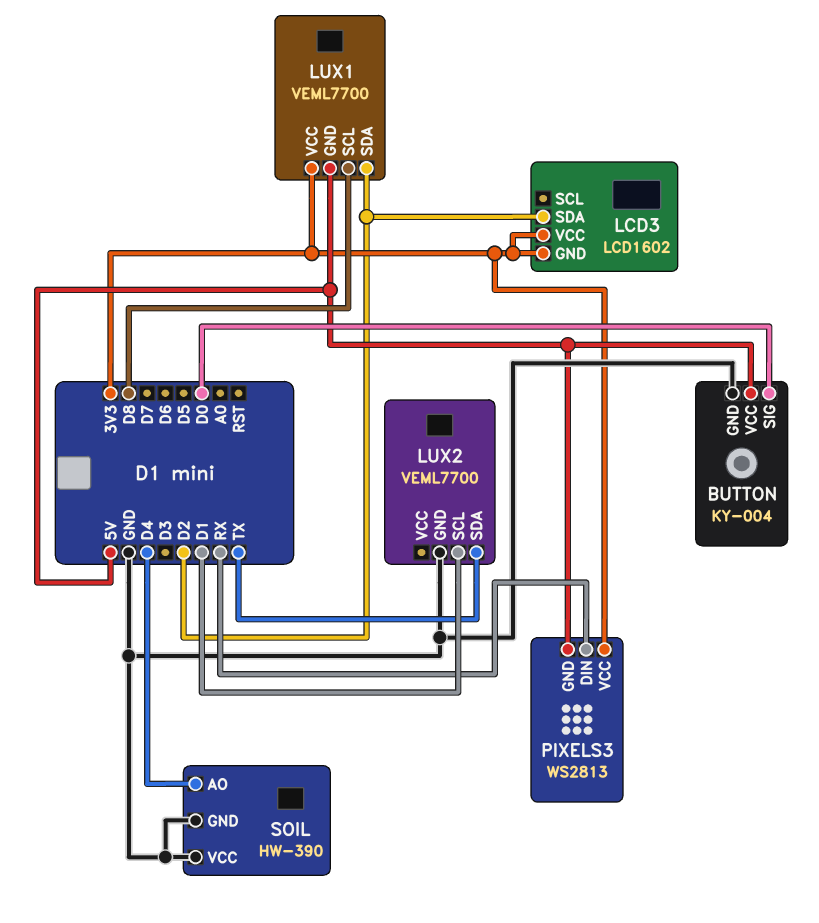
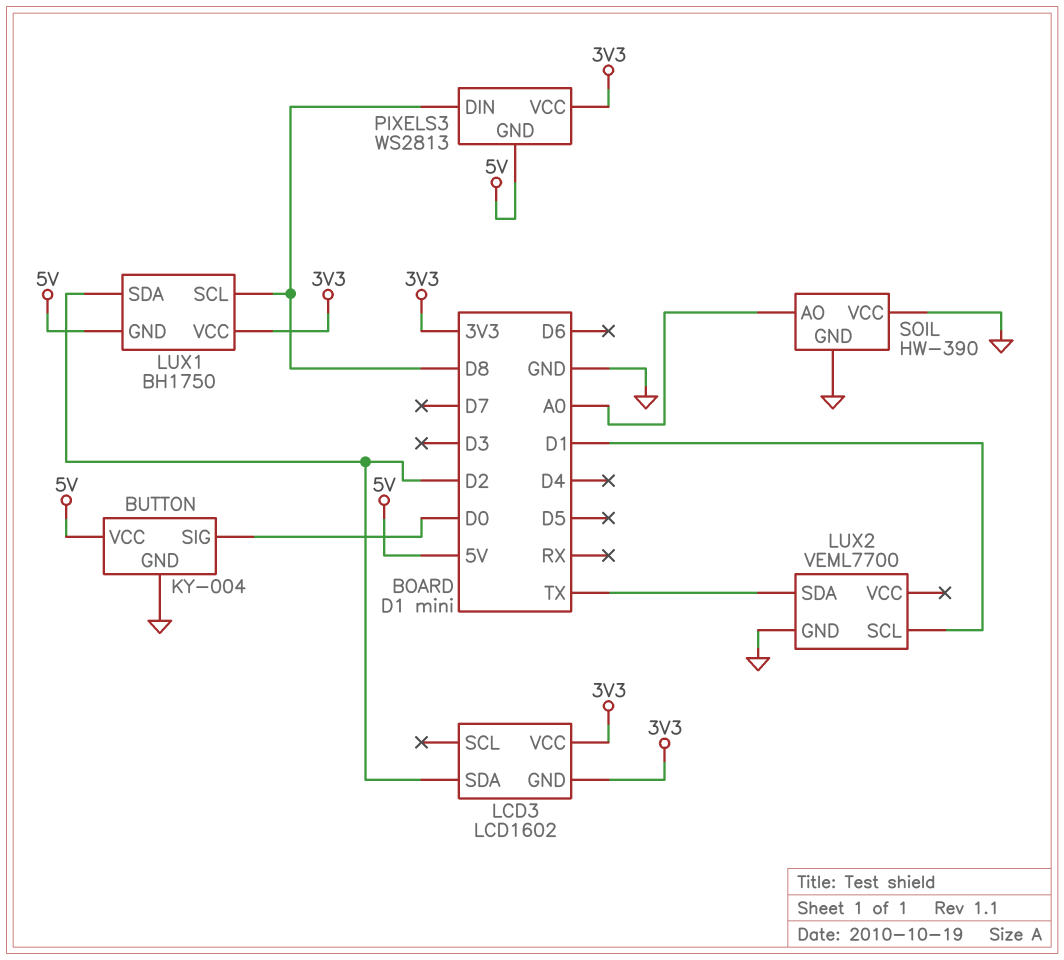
LUX1: VEML7700 -> BH1750
PIXELS3 pin DIN: RX -> D8
SOIL pin AO: D4 -> A0

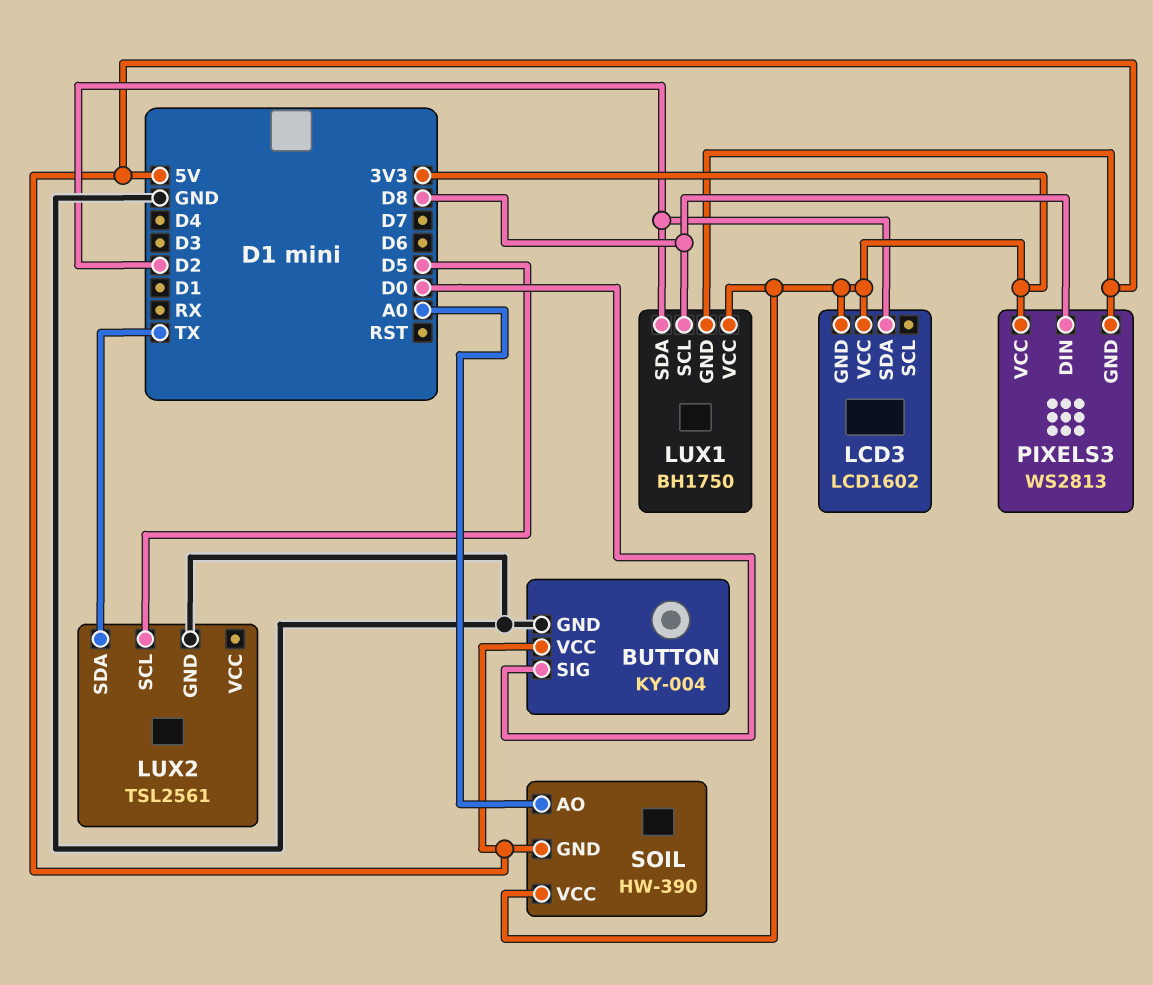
LUX2: VEML7700 -> TSL2561
LUX2 pin SCL: D1 -> D5
SOIL pin GND: GND -> 5V
SOIL pin VCC: GND -> 3V3

